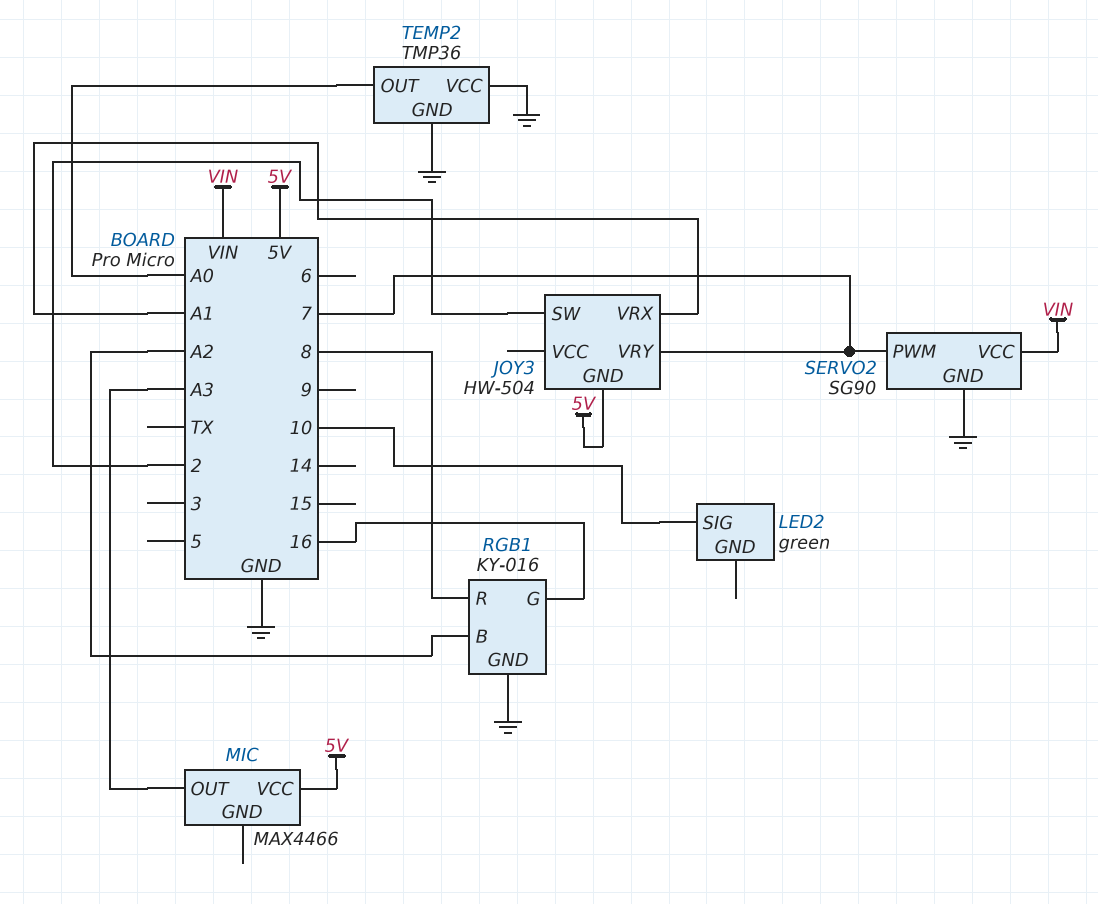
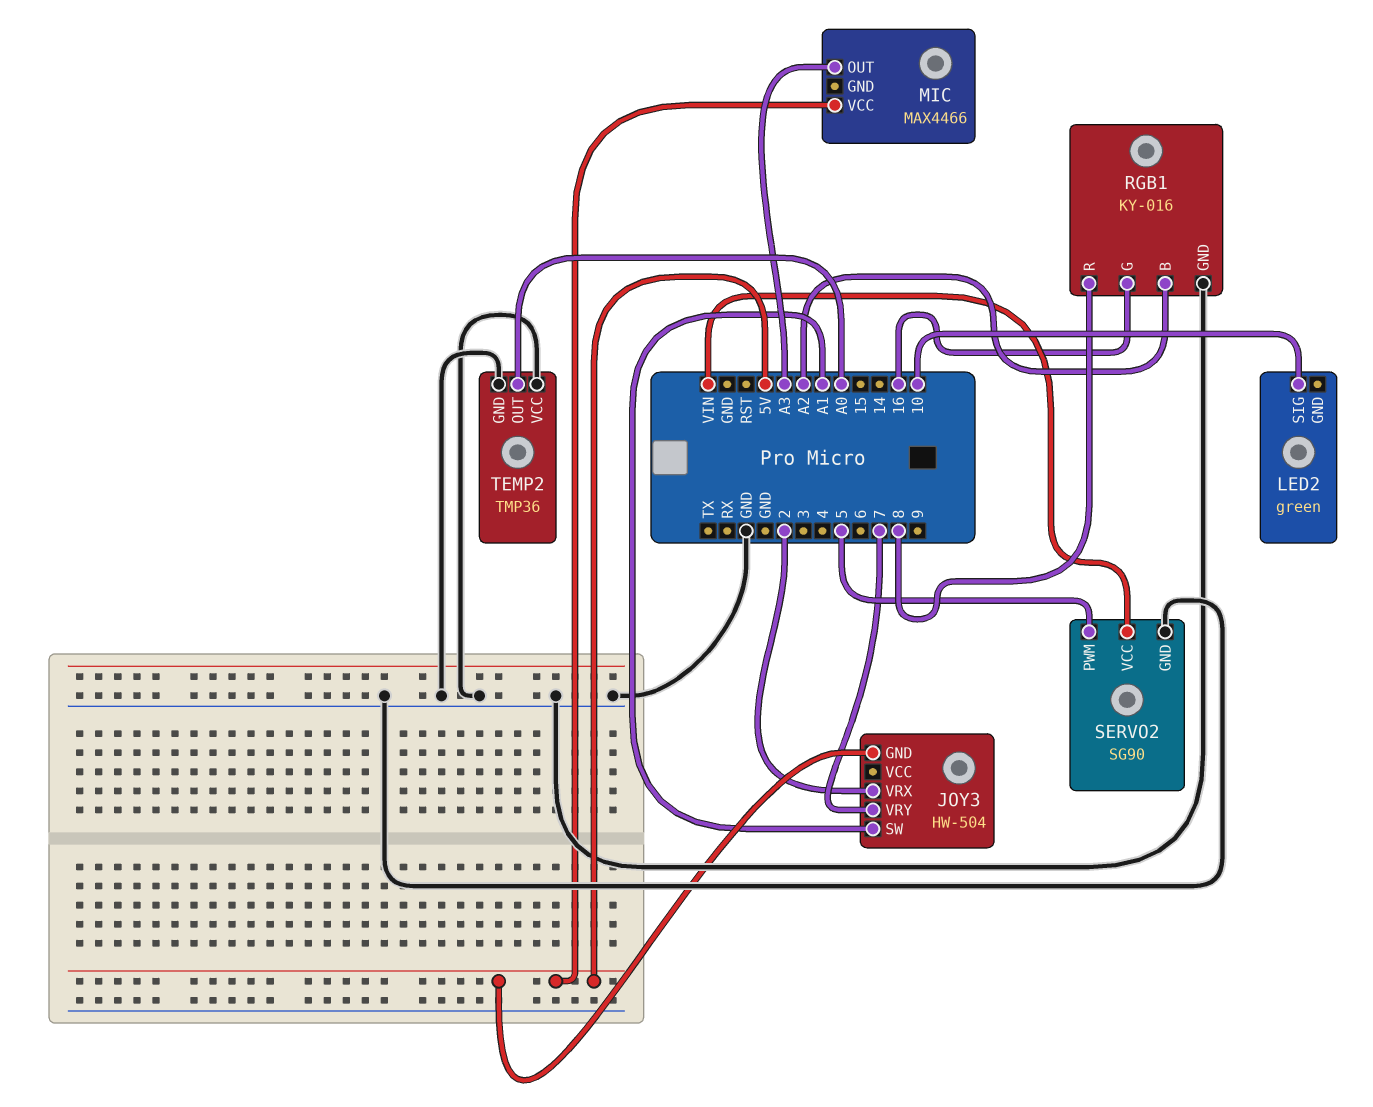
JOY3 pin SW: 2 -> A1
JOY3 pin VRX: A1 -> 2
SERVO2 pin PWM: 7 -> 5

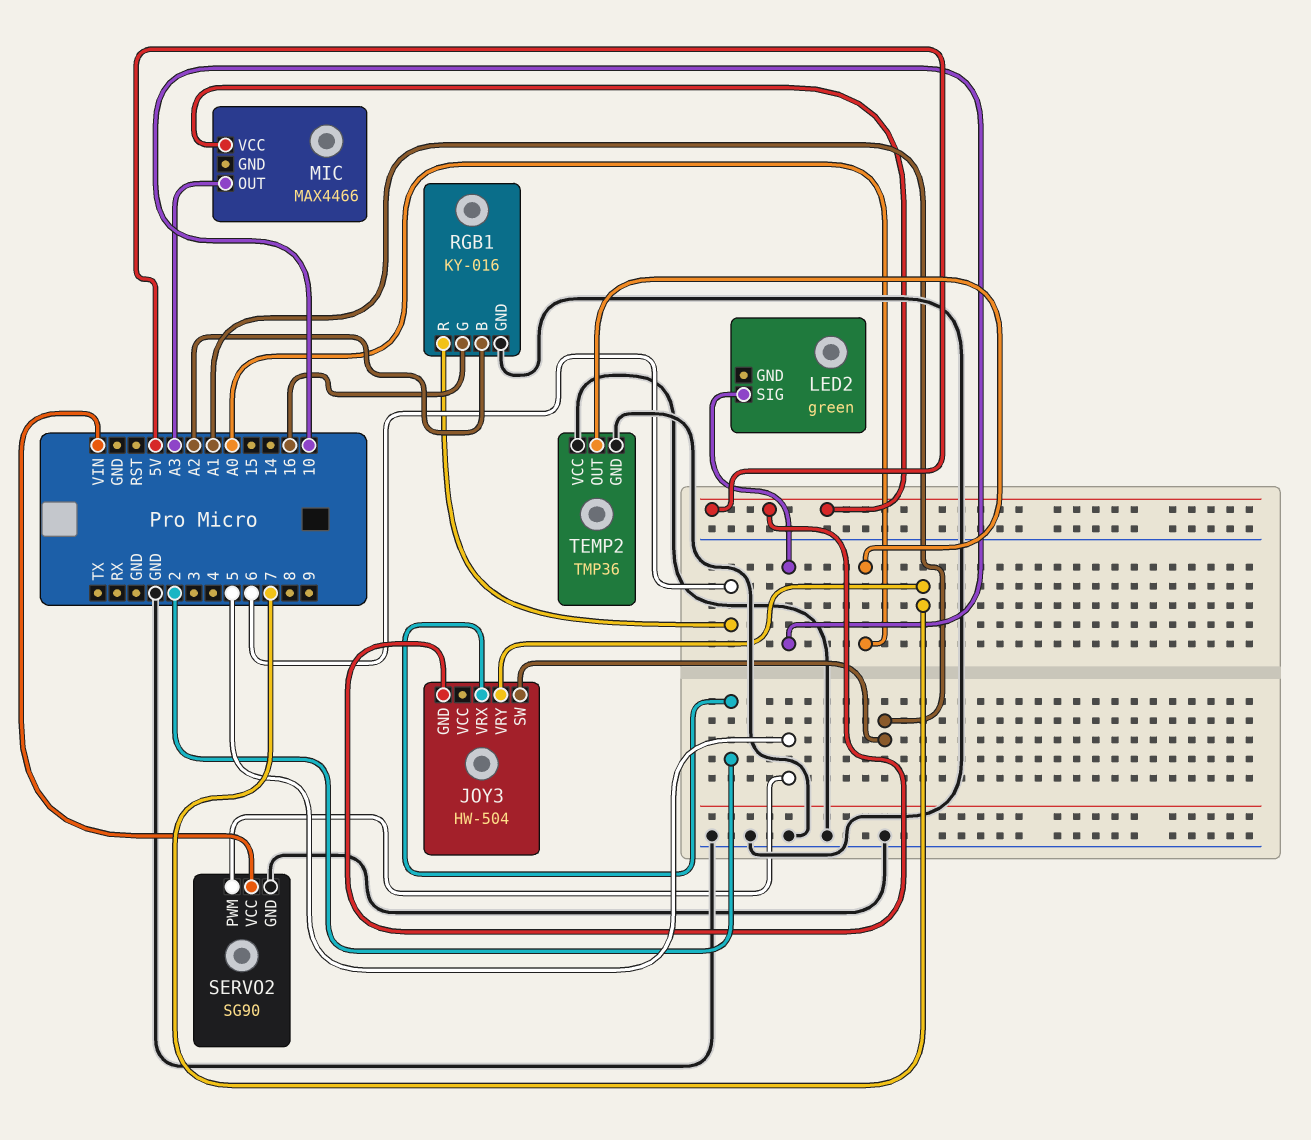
RGB1 pin R: 8 -> 6

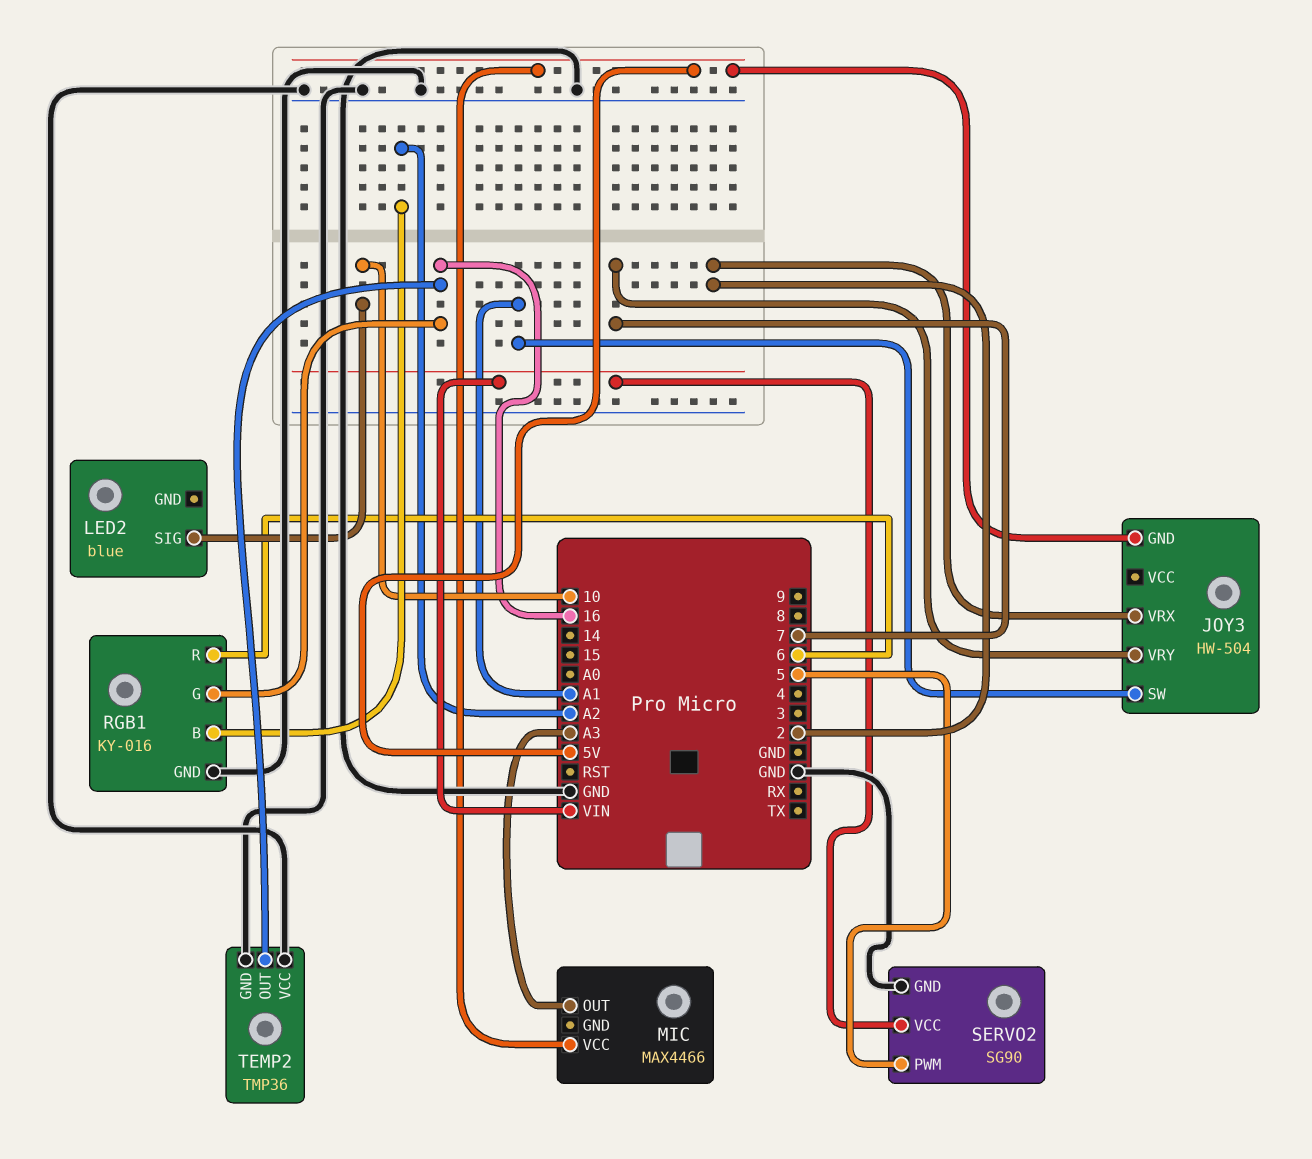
LED2: green -> blue
TEMP2 pin OUT: A0 -> 16

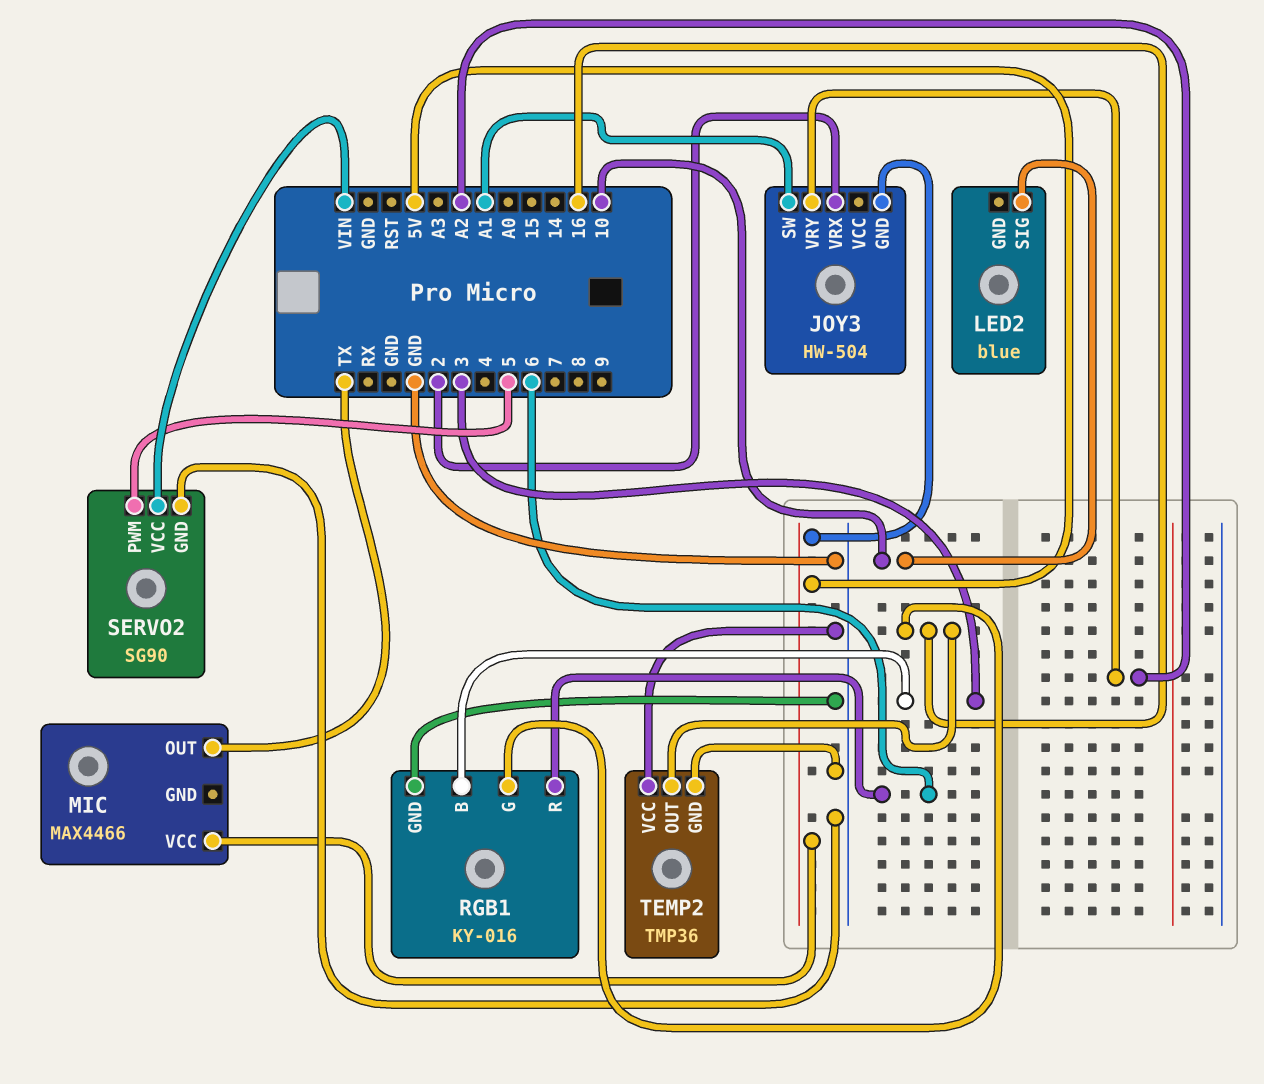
JOY3 pin VRY: 7 -> A2
MIC pin OUT: A3 -> TX
RGB1 pin B: A2 -> 3

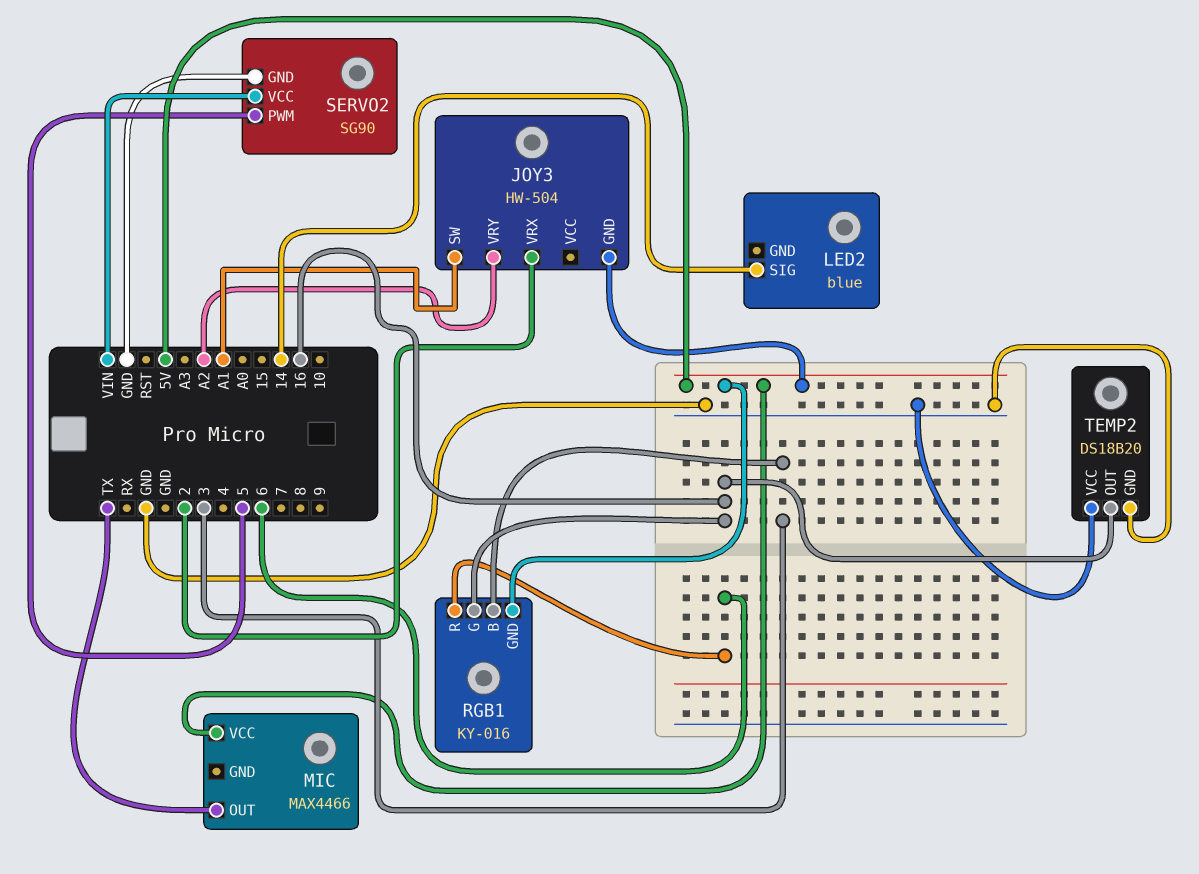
LED2 pin SIG: 10 -> 14
RGB1 pin GND: GND -> 5V
TEMP2: TMP36 -> DS18B20

